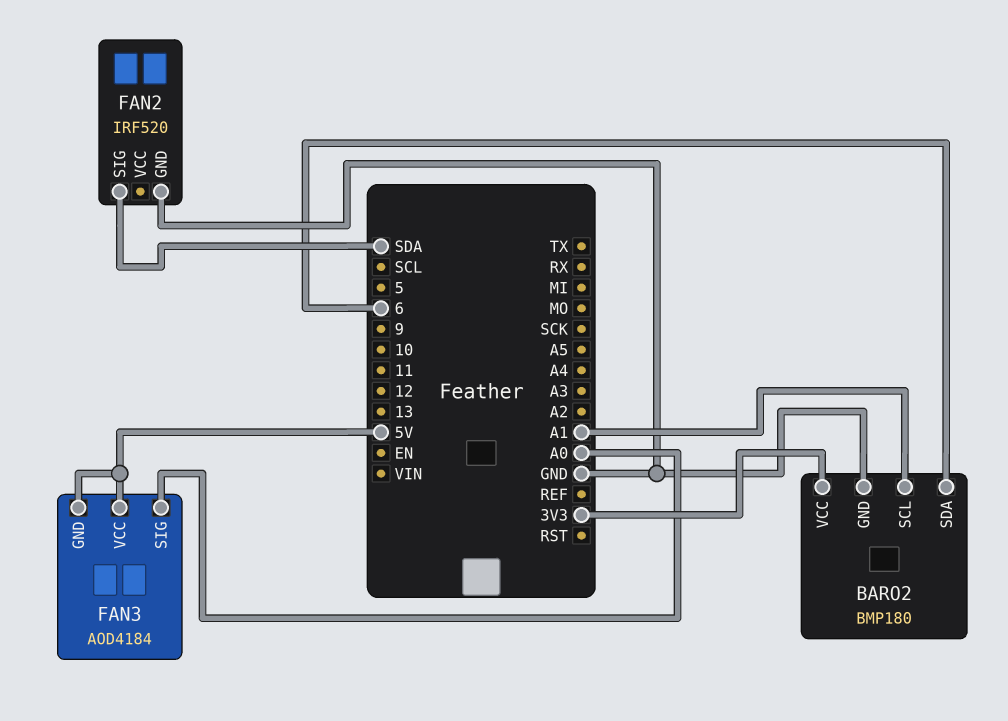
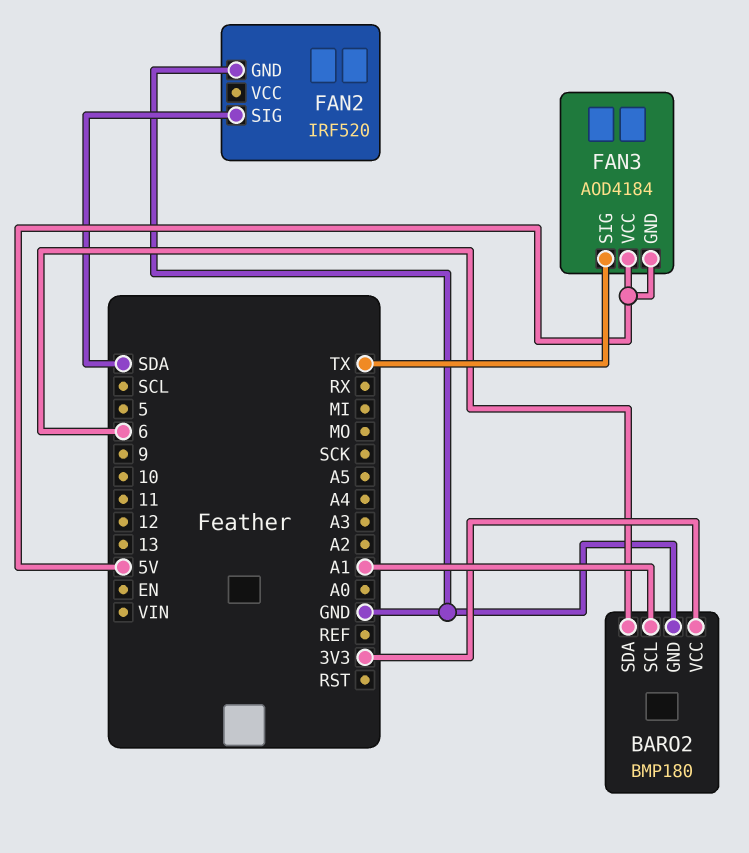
FAN3 pin SIG: A0 -> TX

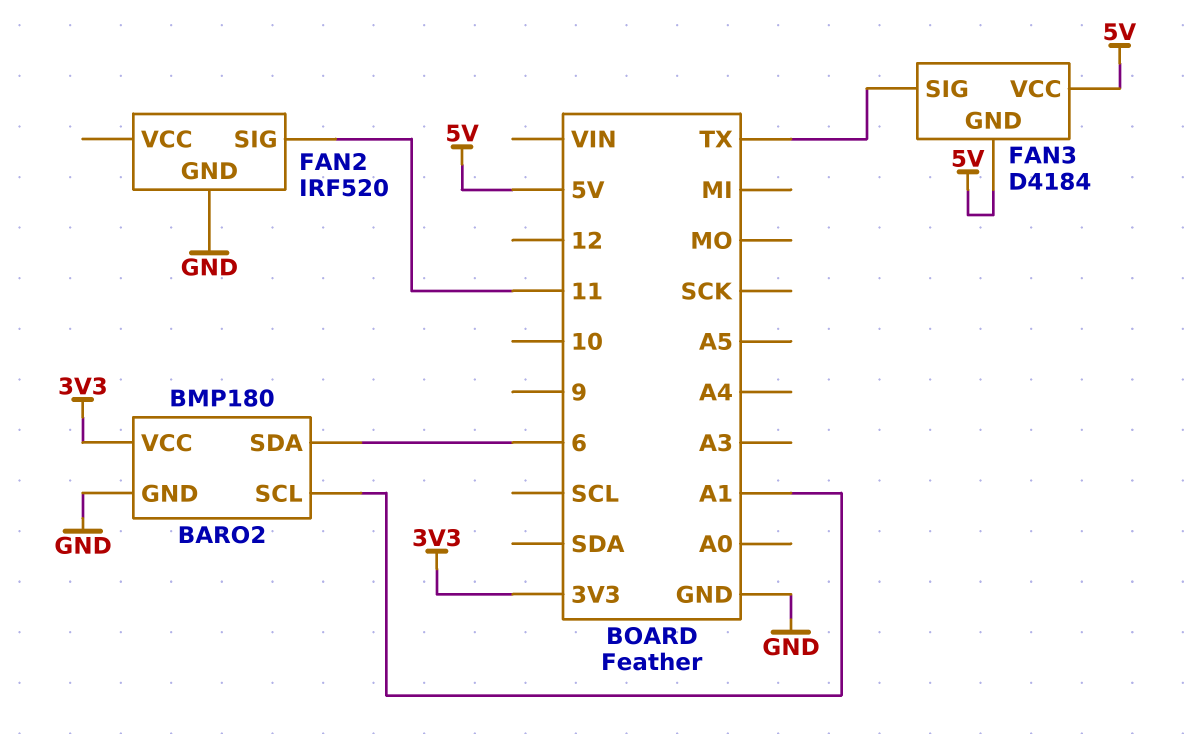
FAN2 pin SIG: SDA -> 11
FAN3: AOD4184 -> D4184

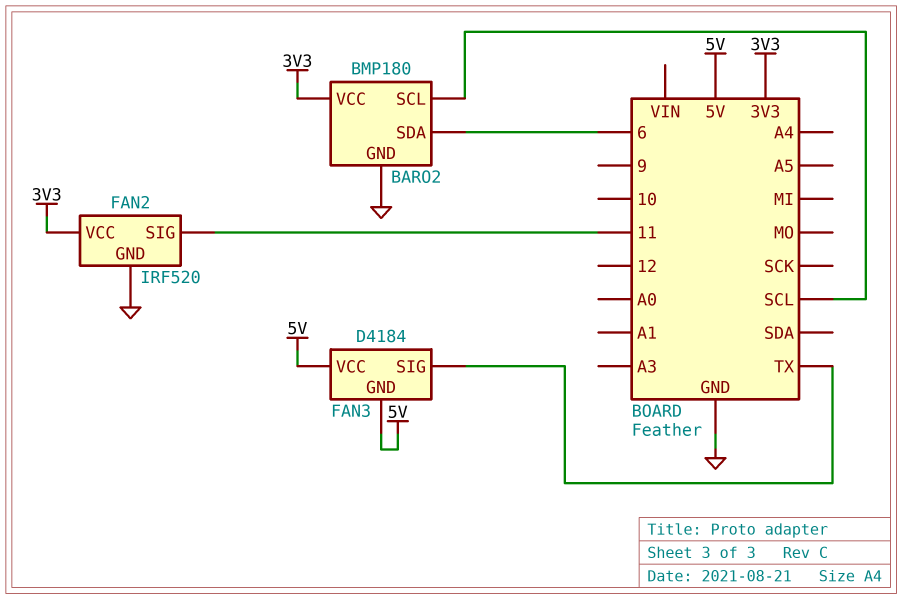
BARO2 pin SCL: A1 -> SCL
FAN2 pin VCC: none -> 3V3

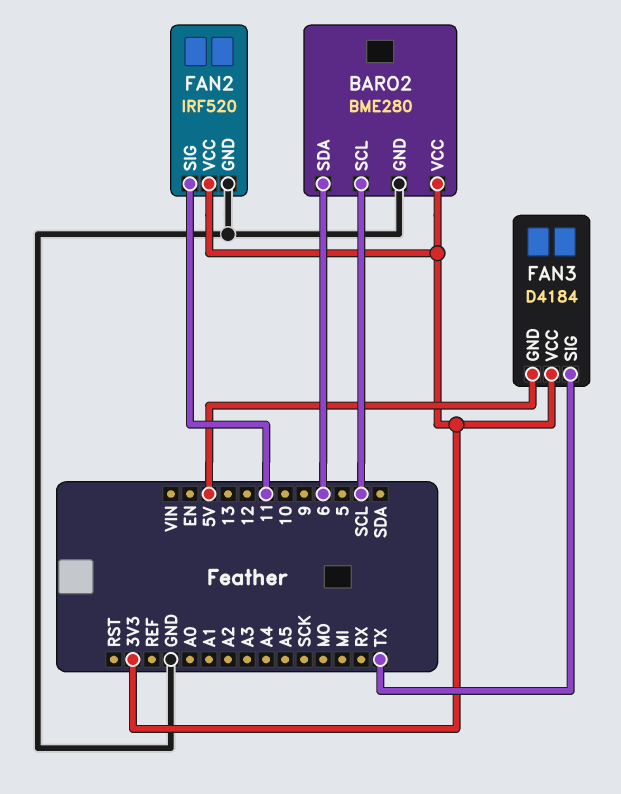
BARO2: BMP180 -> BME280
FAN3 pin VCC: 5V -> 3V3

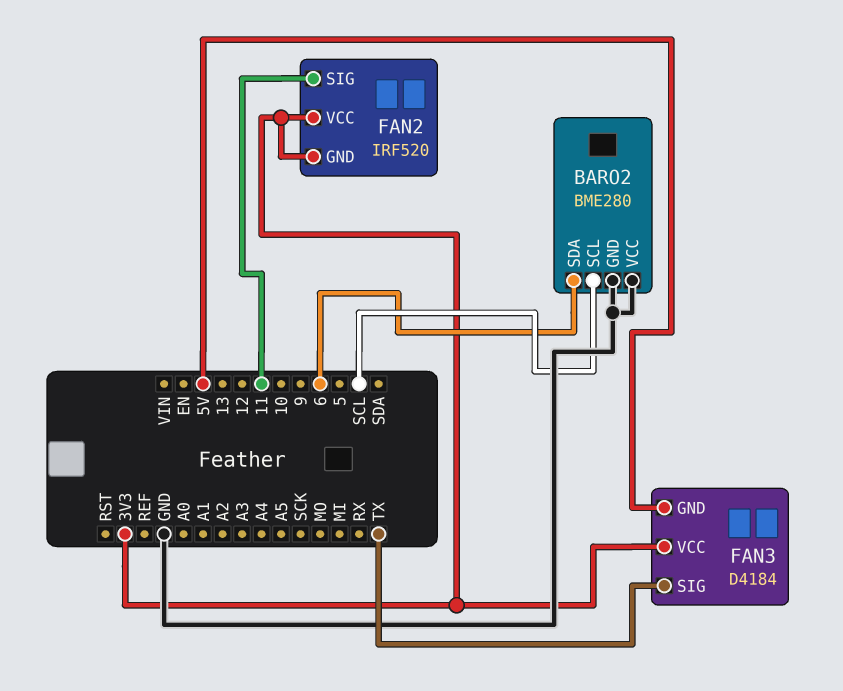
BARO2 pin VCC: 3V3 -> GND
FAN2 pin GND: GND -> 3V3

